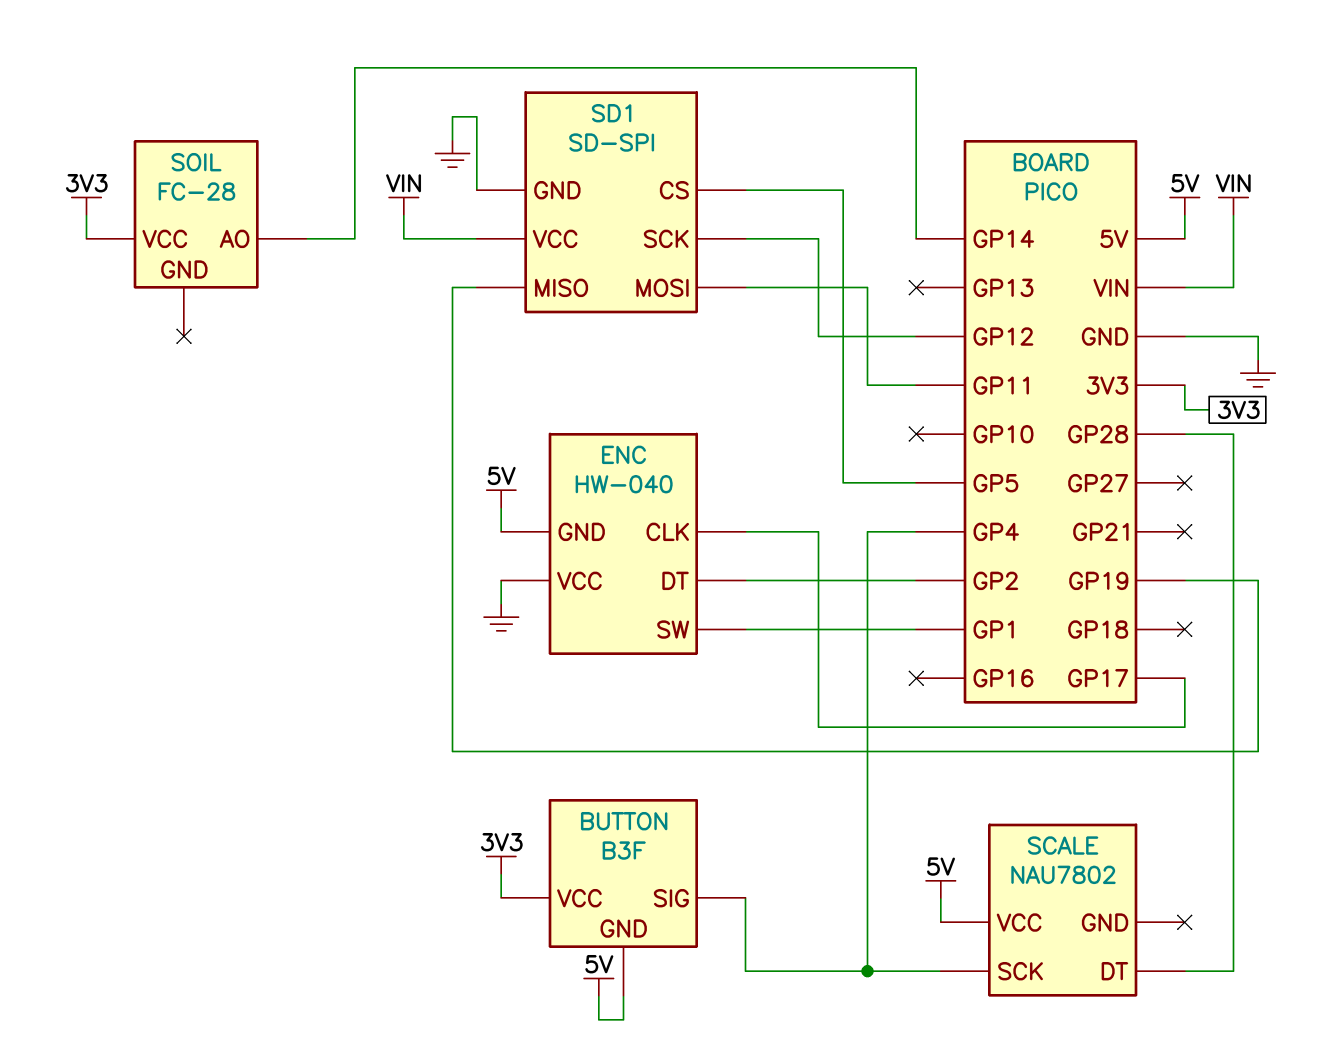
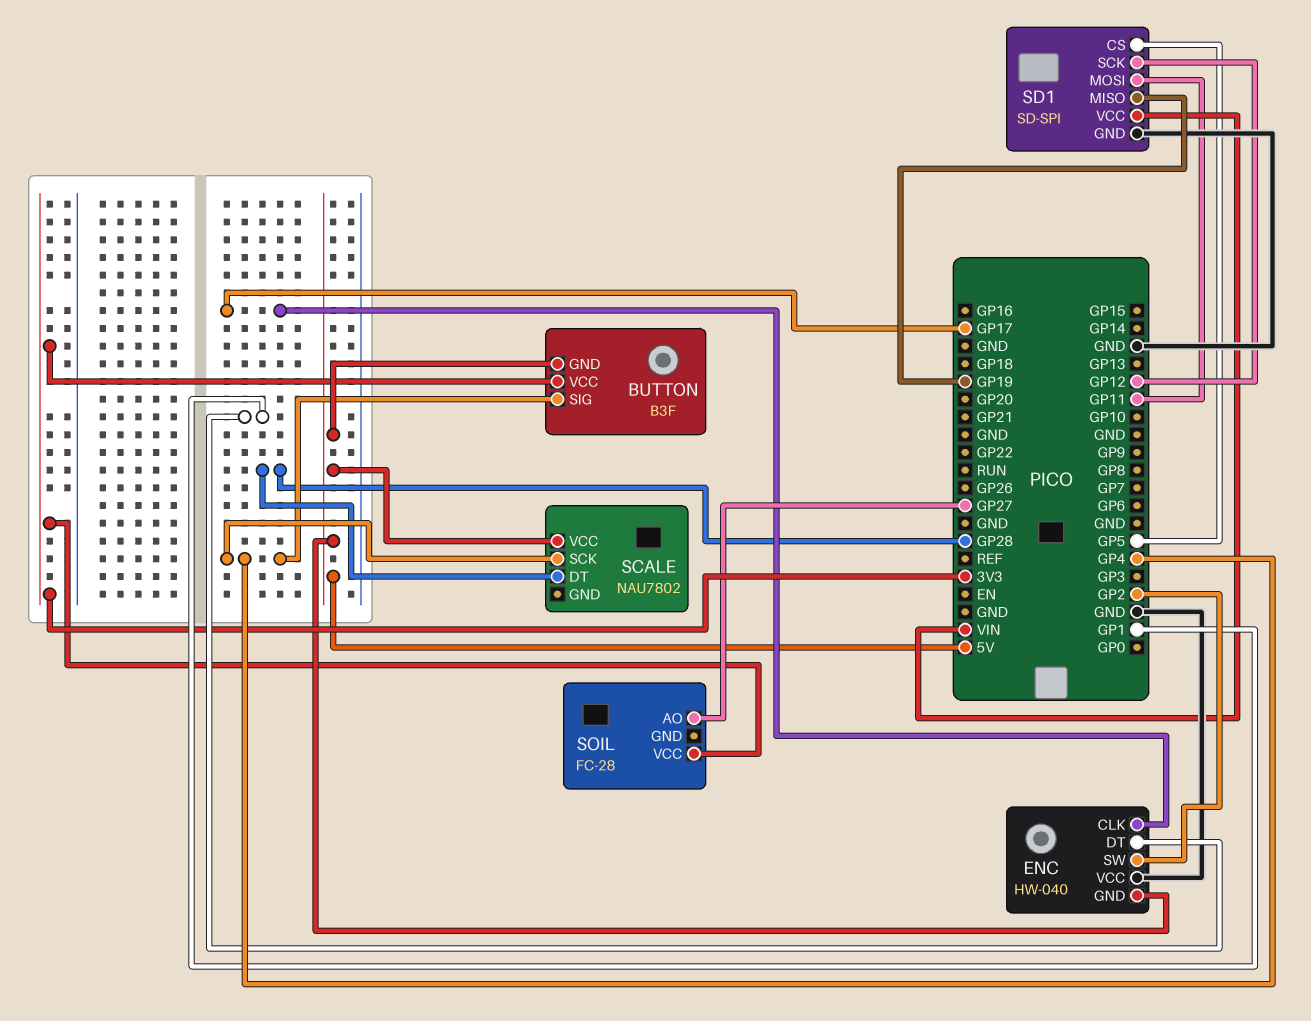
ENC pin DT: GP2 -> GP1
ENC pin SW: GP1 -> GP2
SOIL pin AO: GP14 -> GP27

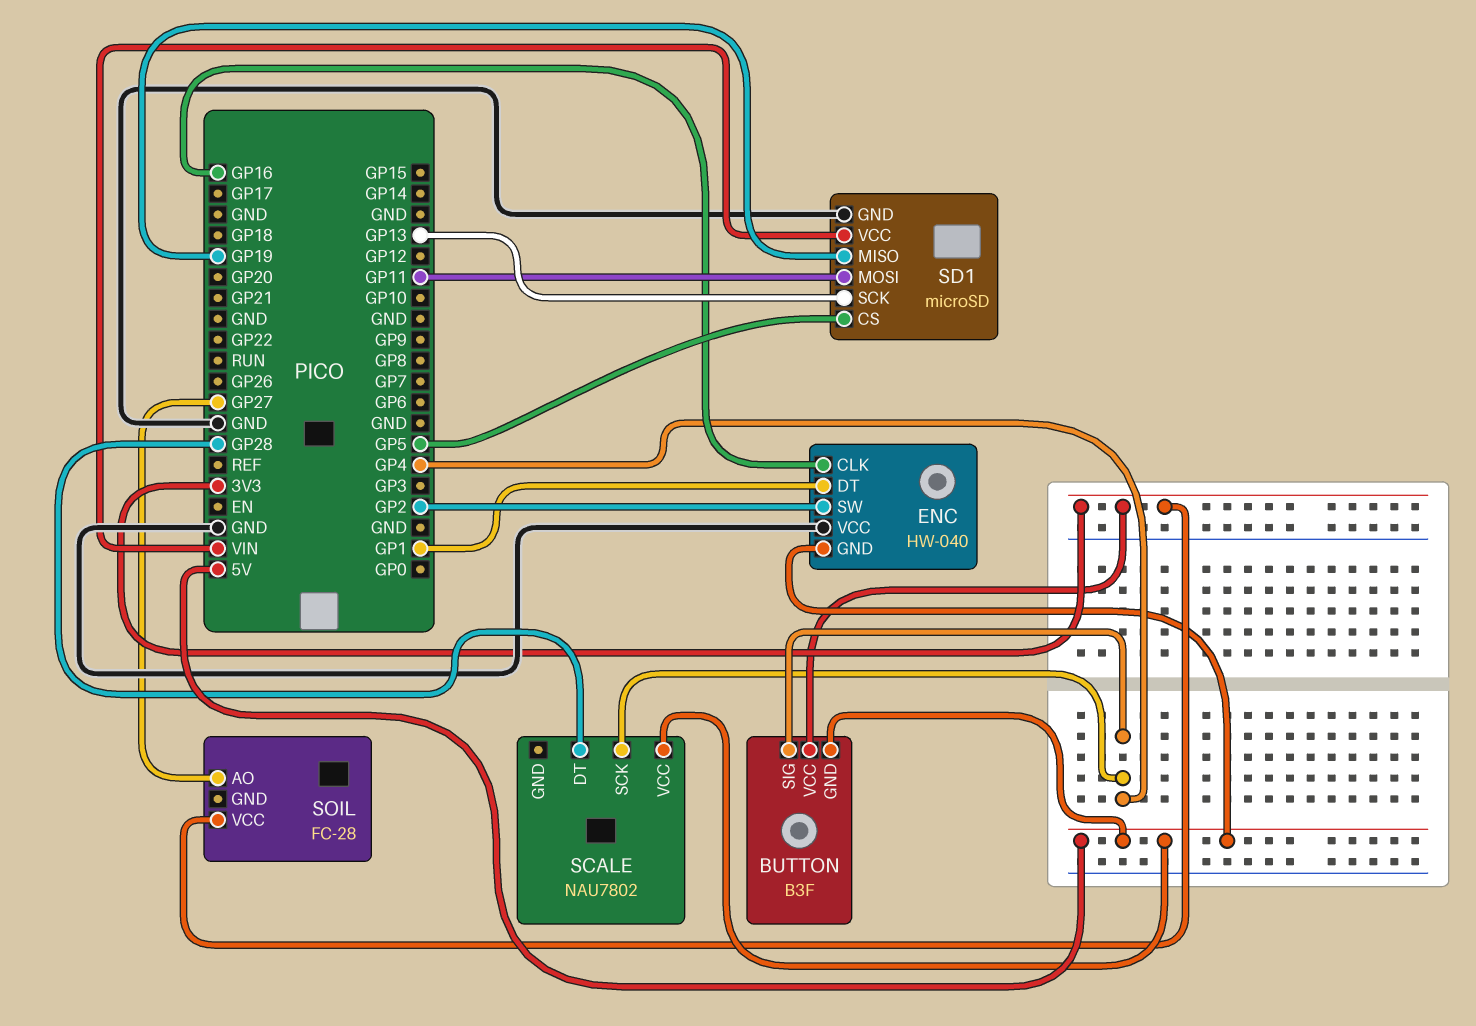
ENC pin CLK: GP17 -> GP16
SD1: SD-SPI -> microSD
SD1 pin SCK: GP12 -> GP13

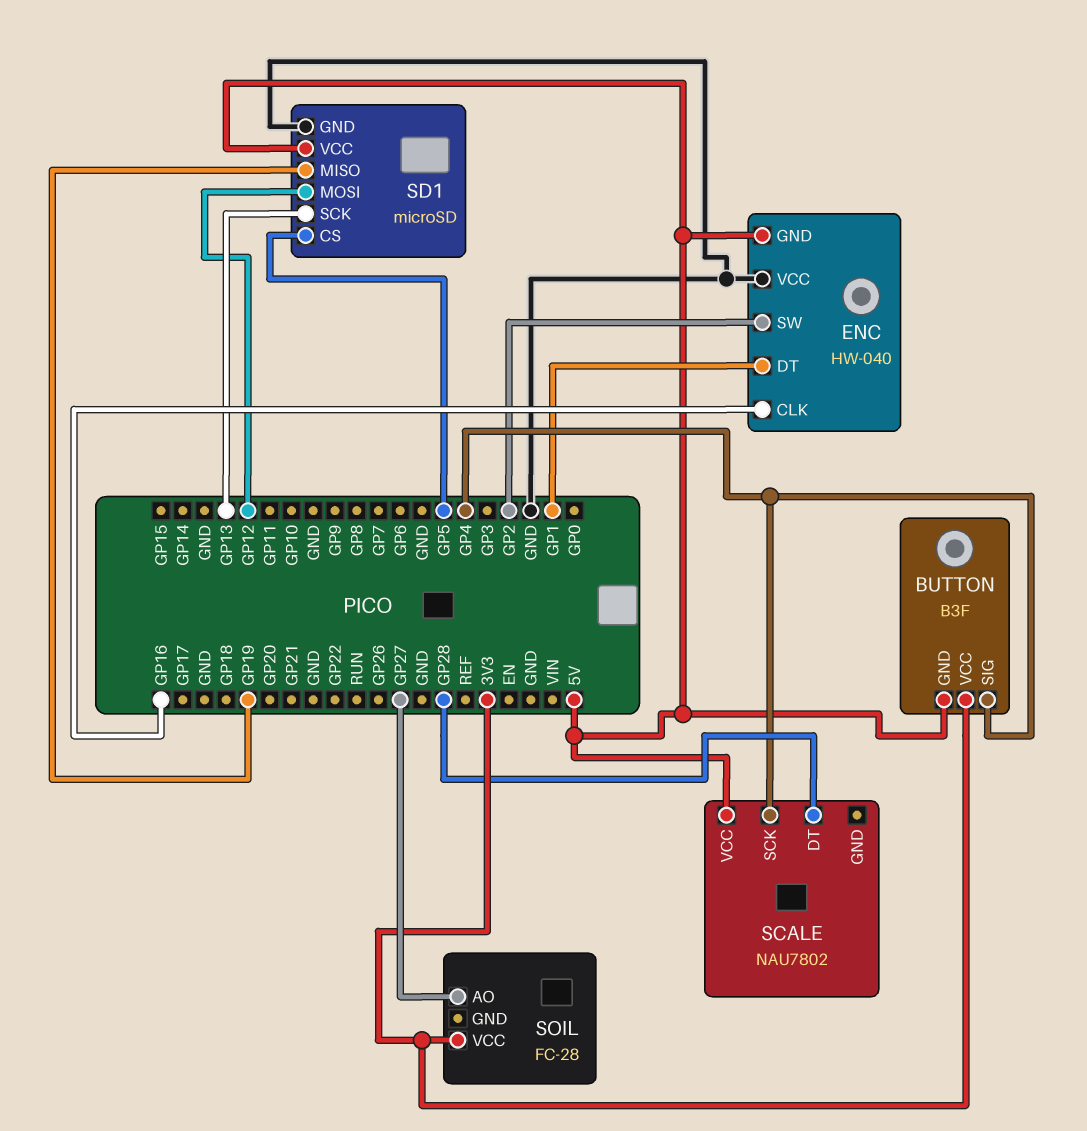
SD1 pin MOSI: GP11 -> GP12
SD1 pin VCC: VIN -> 5V

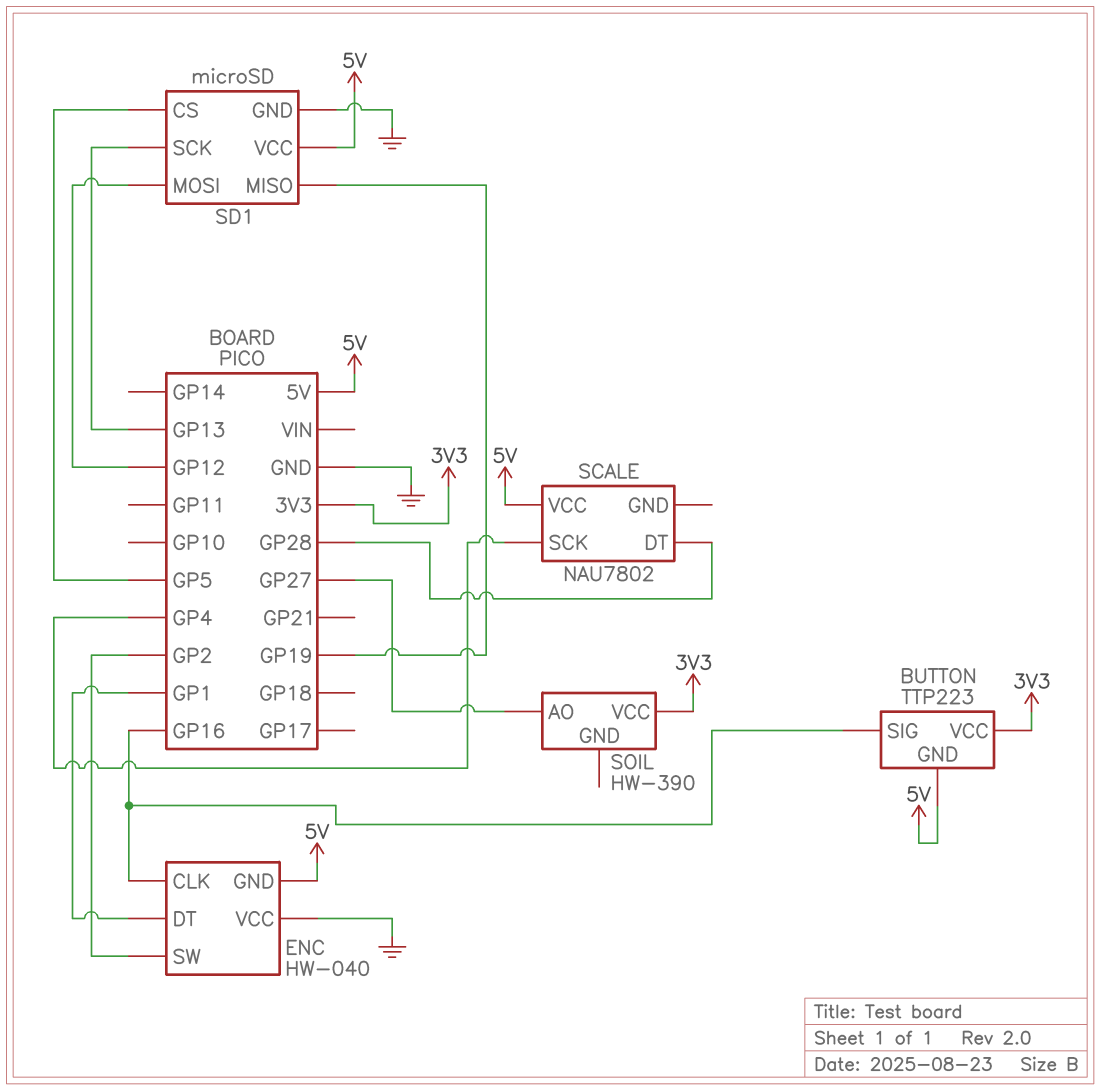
BUTTON: B3F -> TTP223
BUTTON pin SIG: GP4 -> GP16
SOIL: FC-28 -> HW-390

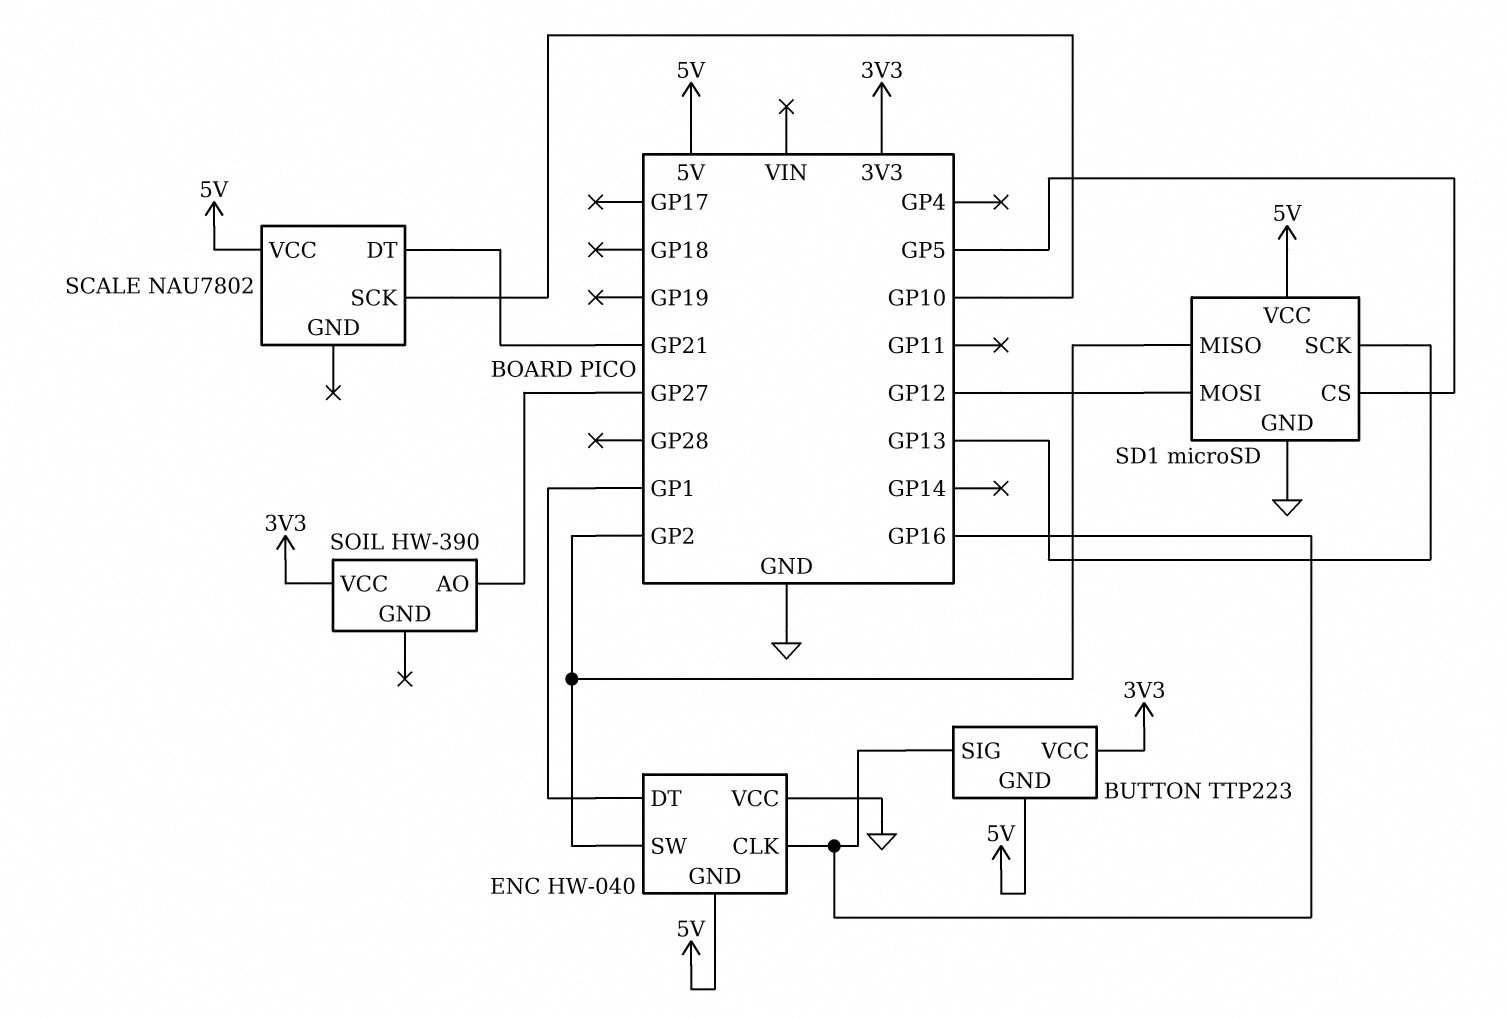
SCALE pin DT: GP28 -> GP21
SCALE pin SCK: GP4 -> GP10
SD1 pin MISO: GP19 -> GP2

